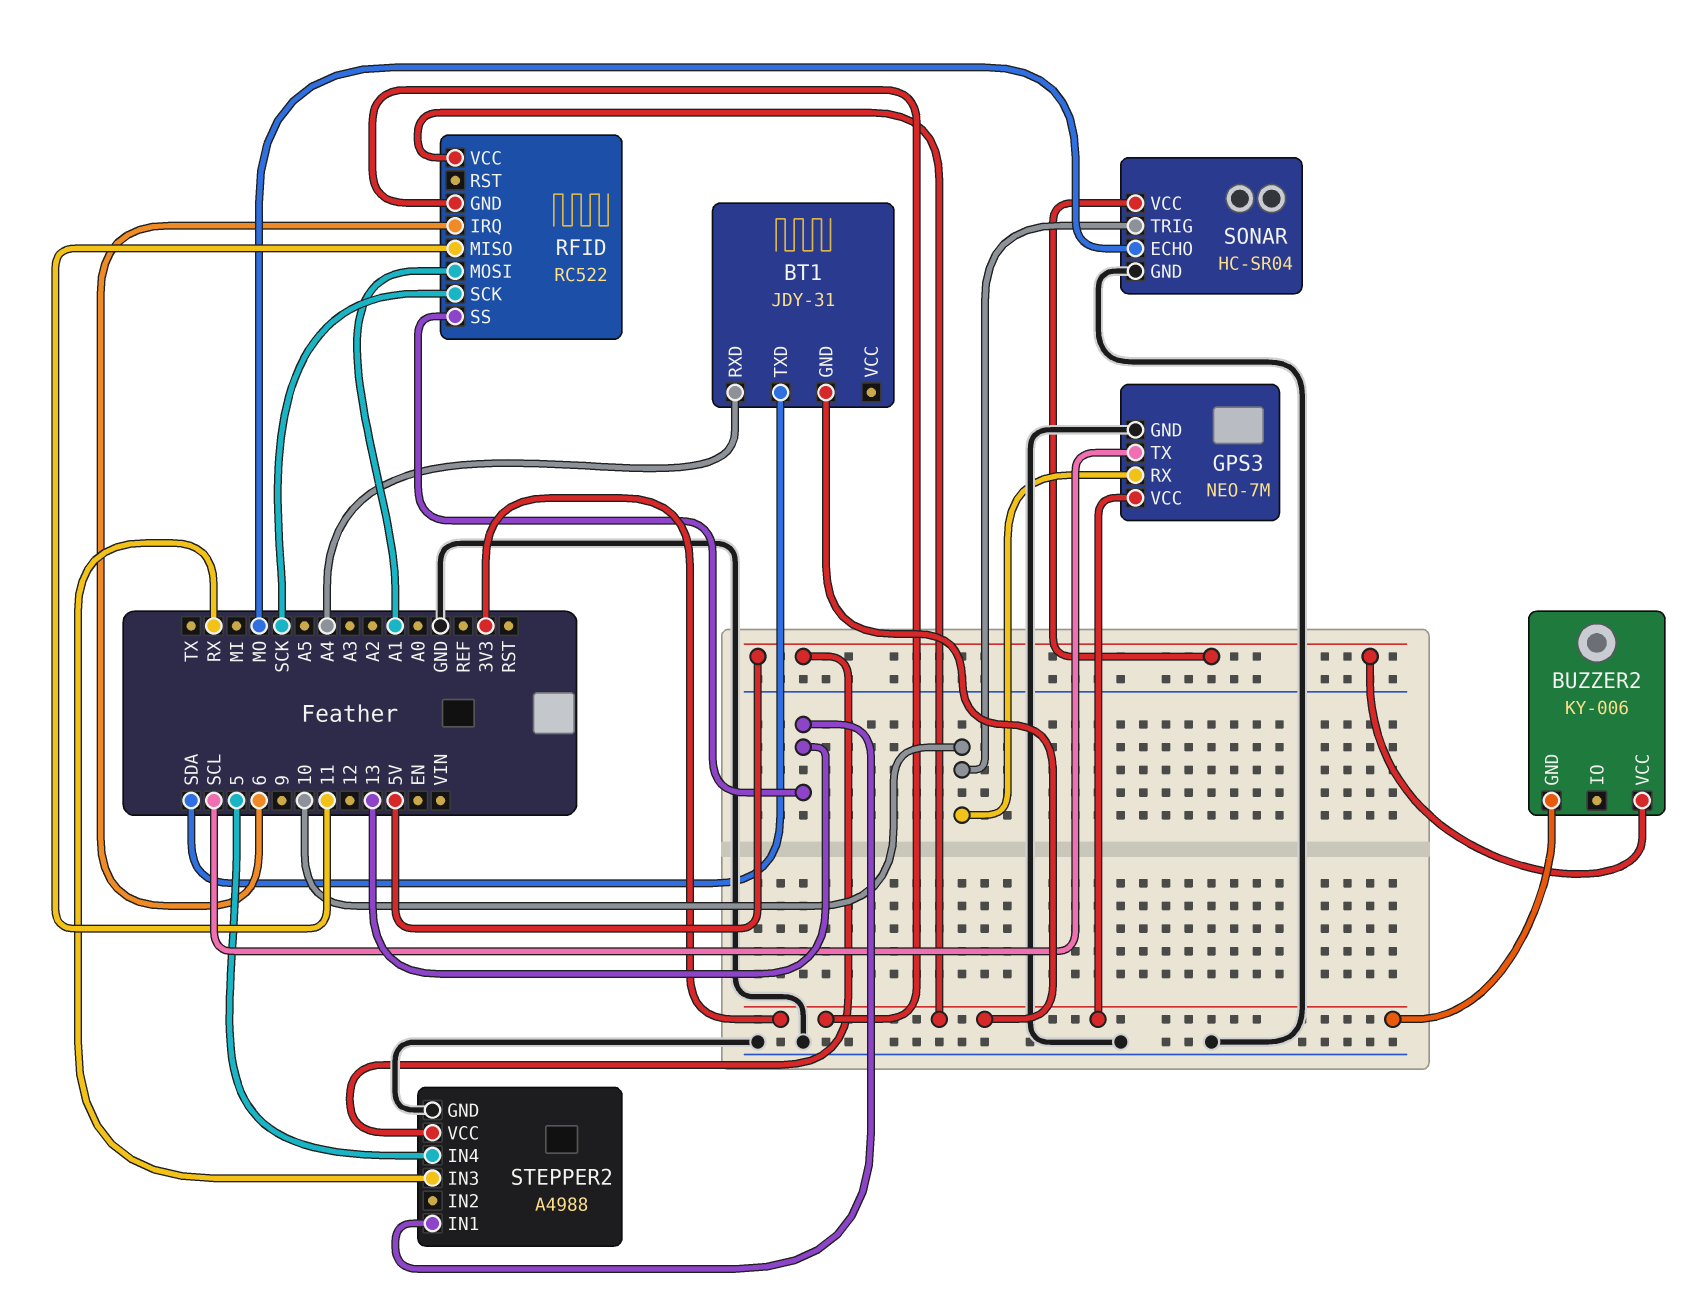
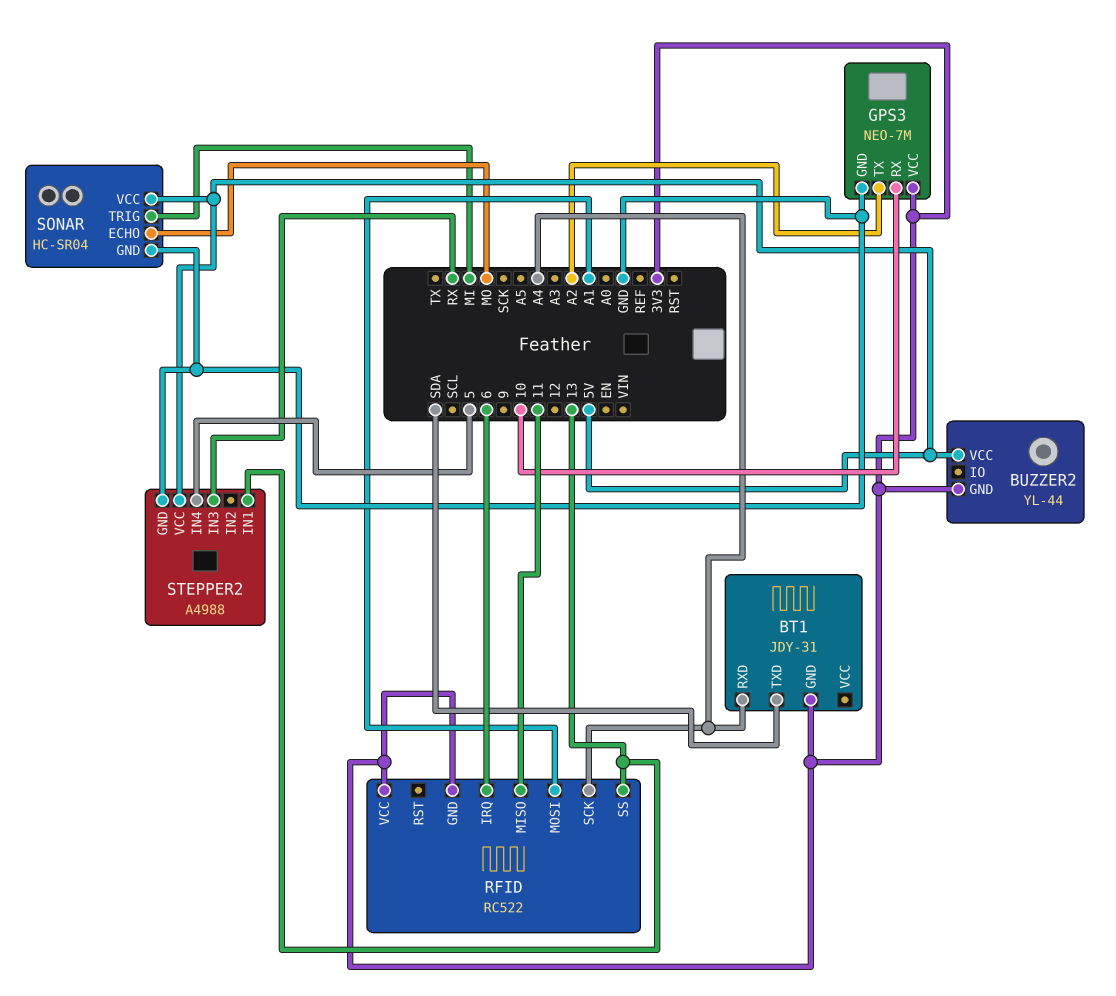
BUZZER2: KY-006 -> YL-44
GPS3 pin TX: SCL -> A2
RFID pin SCK: SCK -> A4
SONAR pin TRIG: 10 -> MI

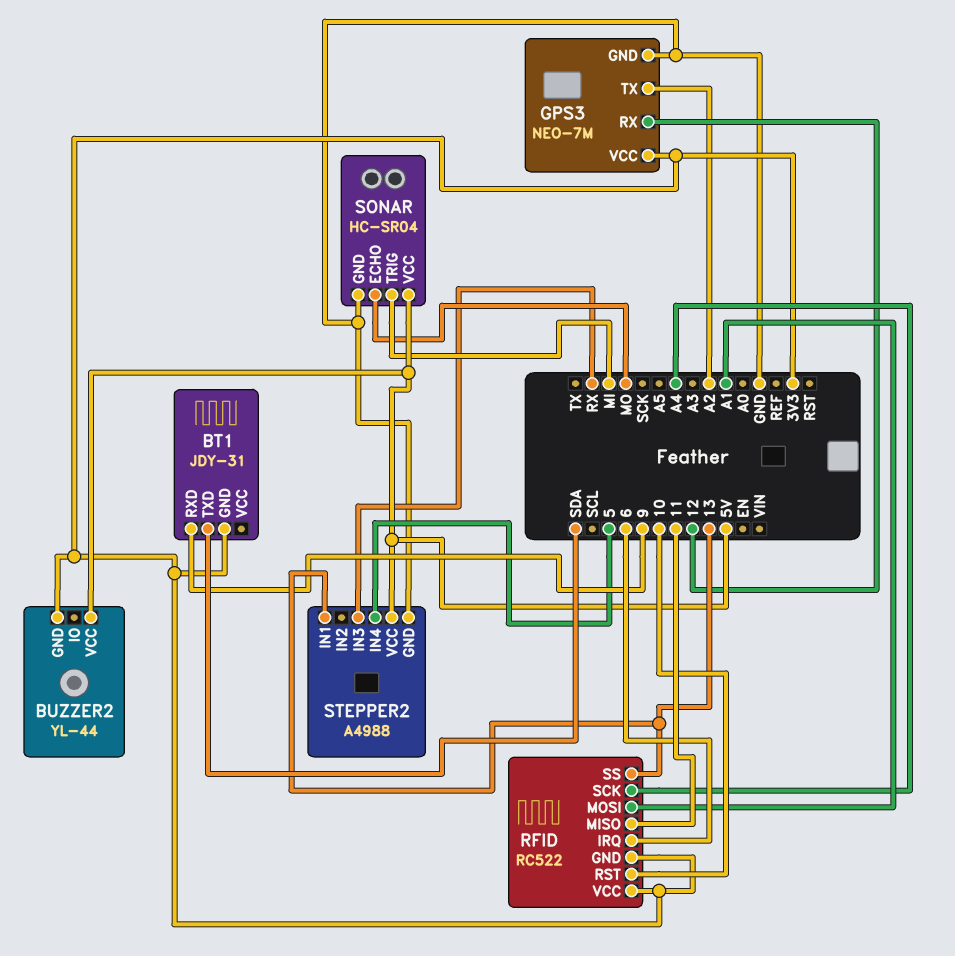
BT1 pin RXD: A4 -> 9
GPS3 pin RX: 10 -> 12
RFID pin RST: none -> 10

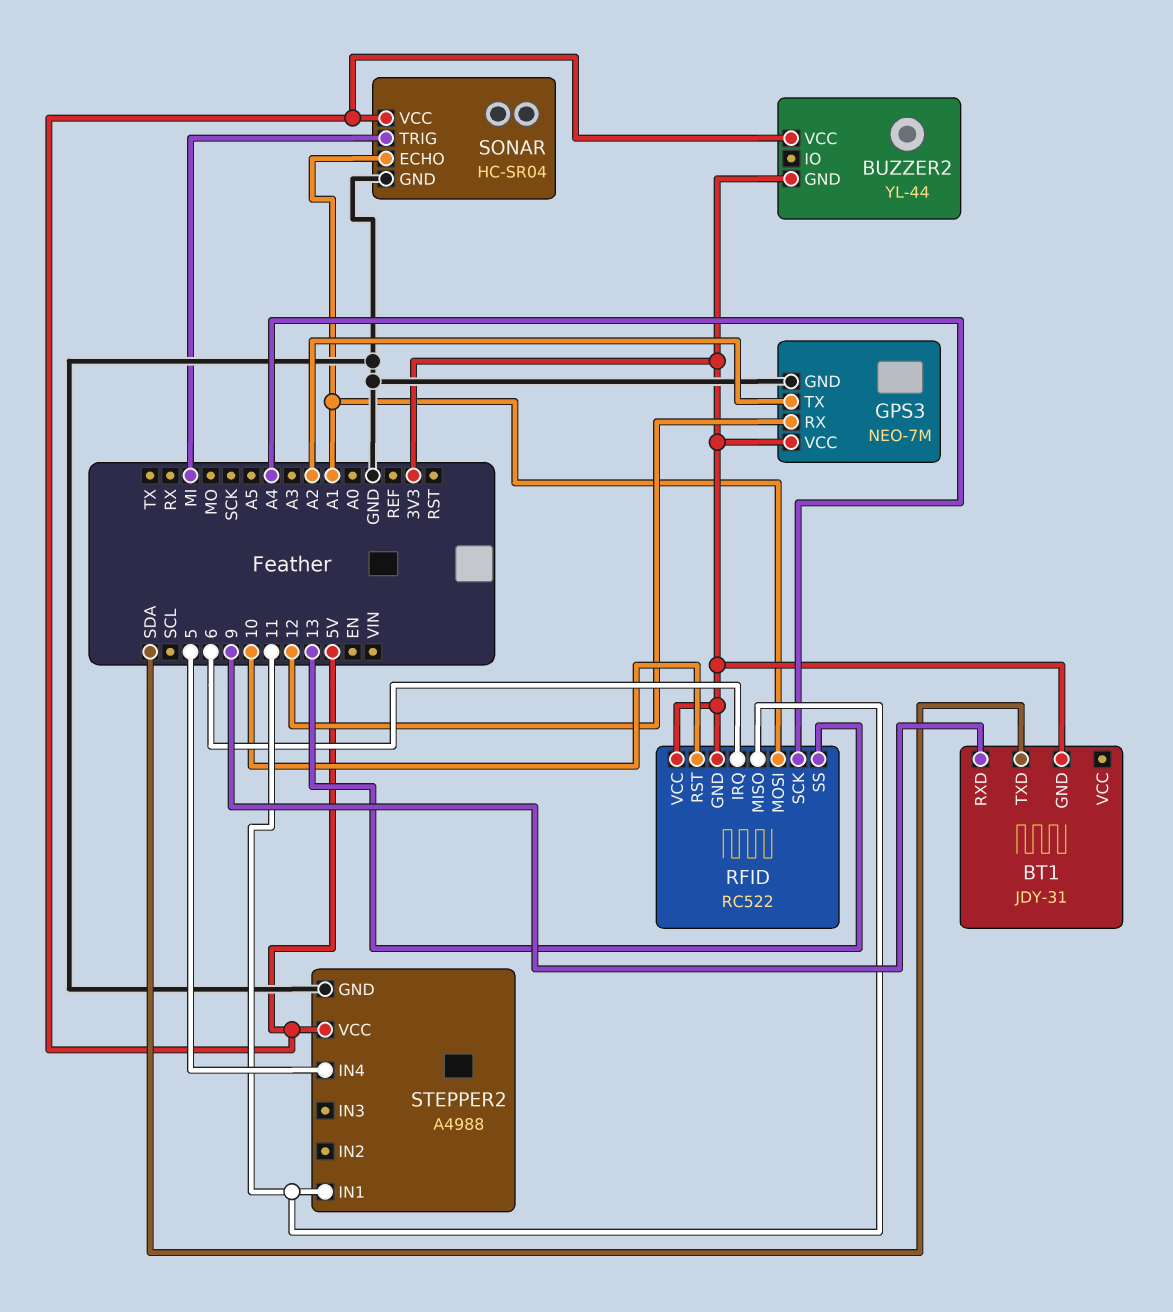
SONAR pin ECHO: MO -> A1
STEPPER2 pin IN1: 13 -> 11
STEPPER2 pin IN3: RX -> none

